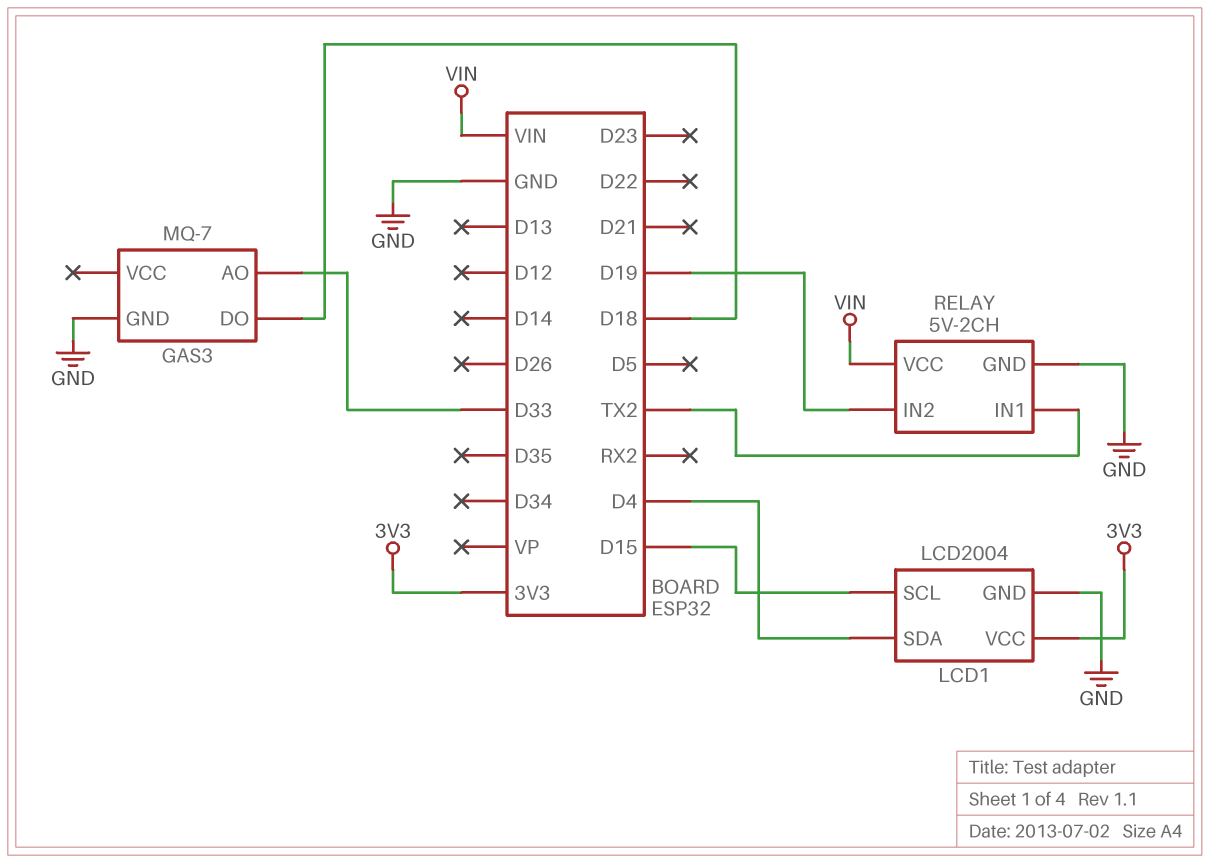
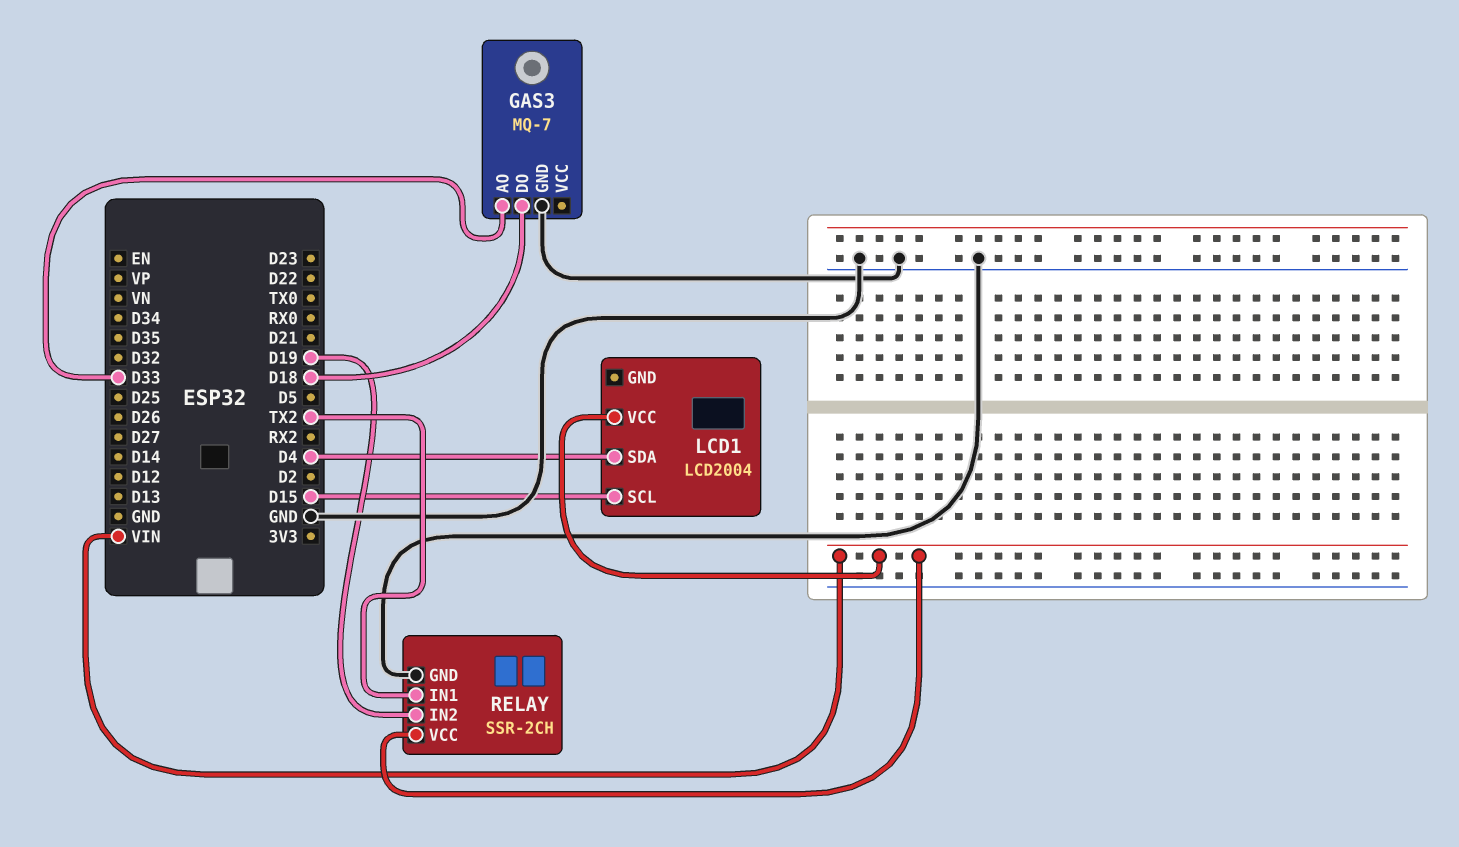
LCD1 pin GND: GND -> none
LCD1 pin VCC: 3V3 -> VIN
RELAY: 5V-2CH -> SSR-2CH

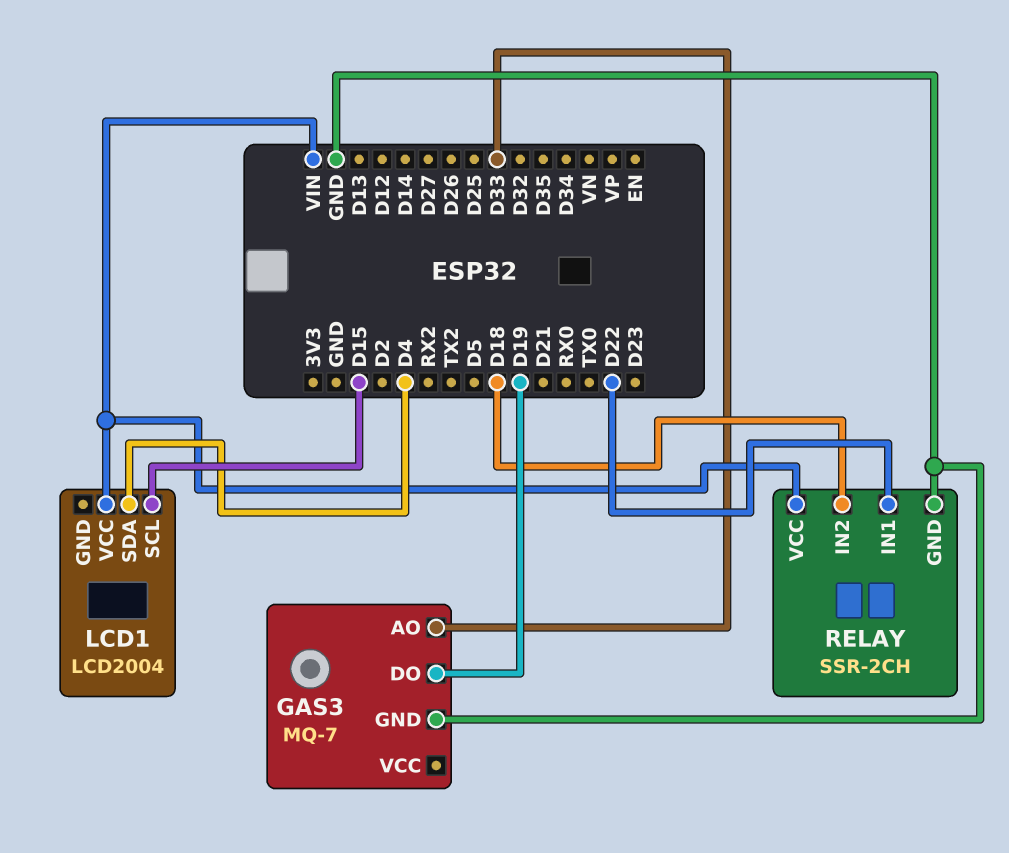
GAS3 pin DO: D18 -> D19
RELAY pin IN1: TX2 -> D22
RELAY pin IN2: D19 -> D18

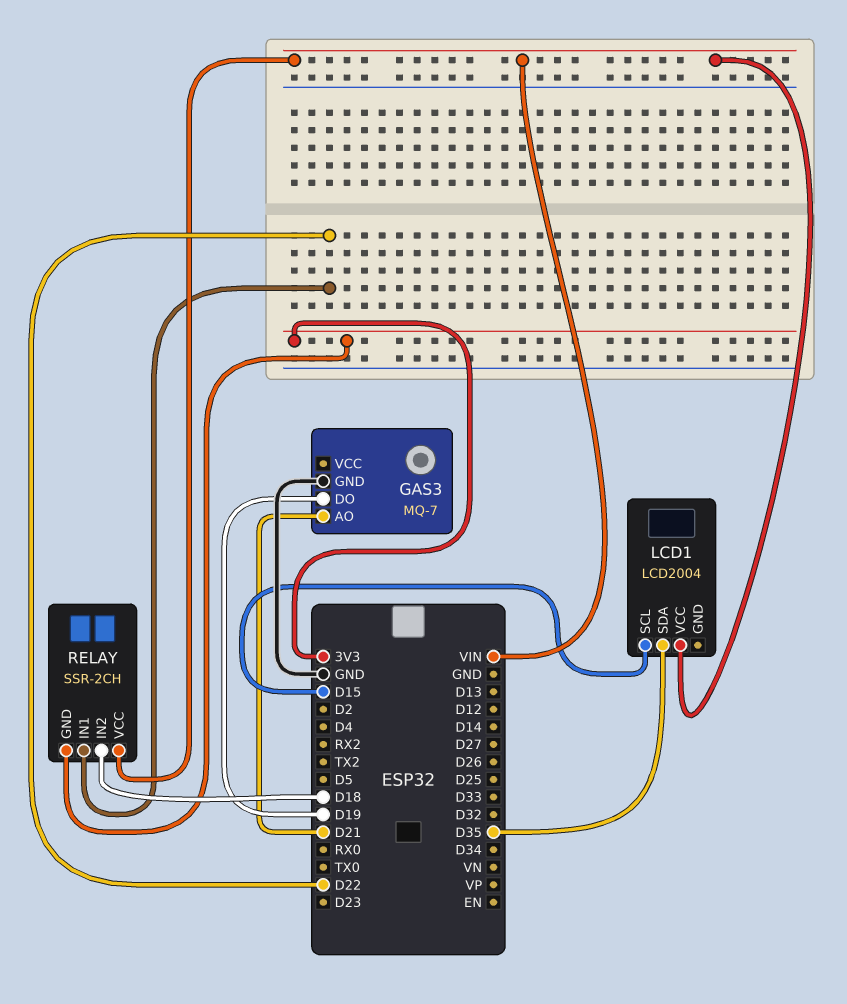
GAS3 pin AO: D33 -> D21
LCD1 pin SDA: D4 -> D35
RELAY pin GND: GND -> 3V3

